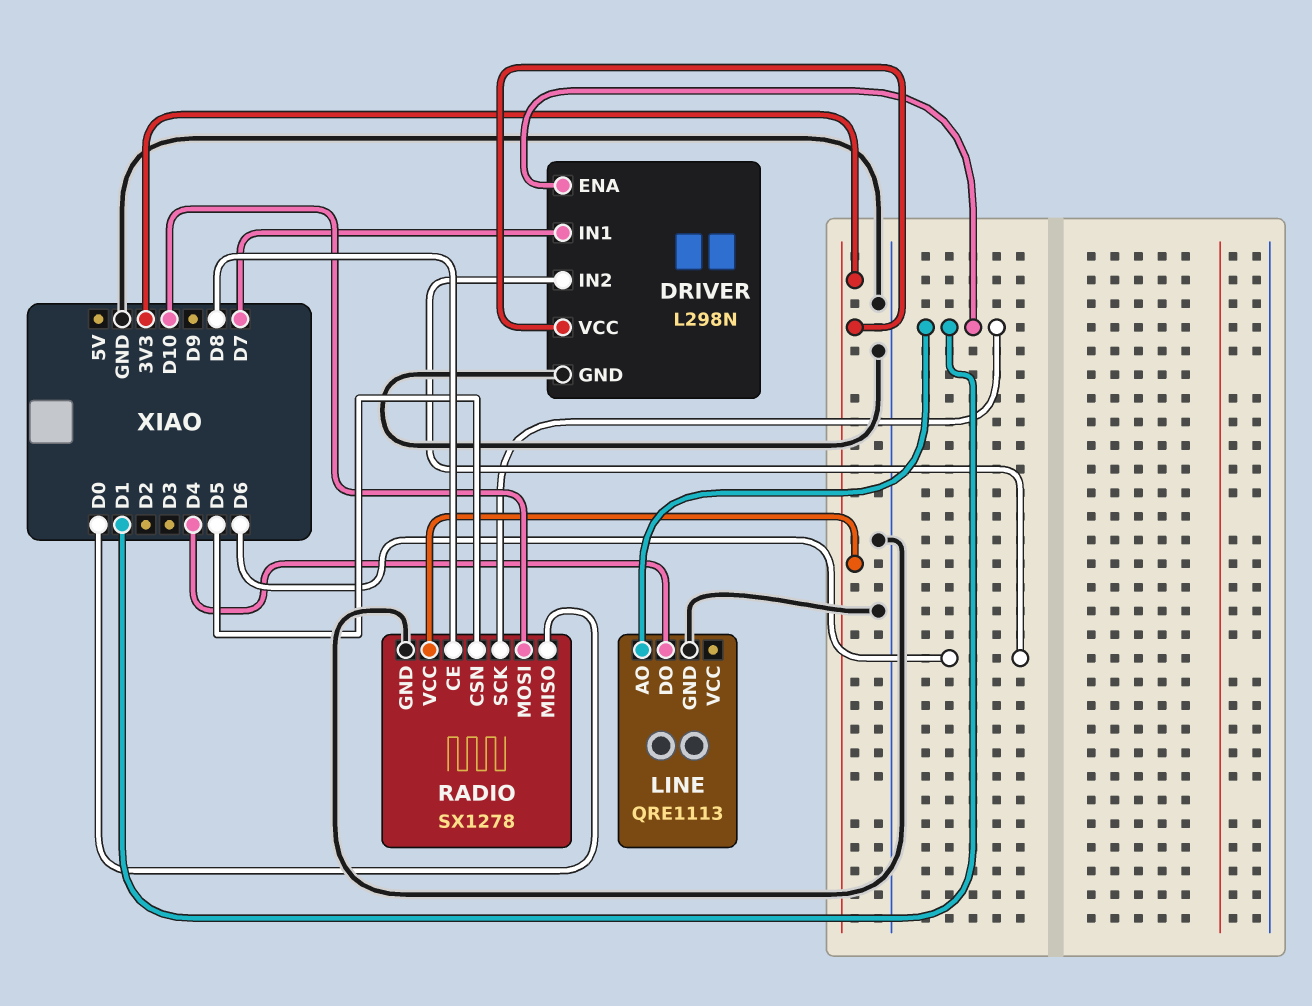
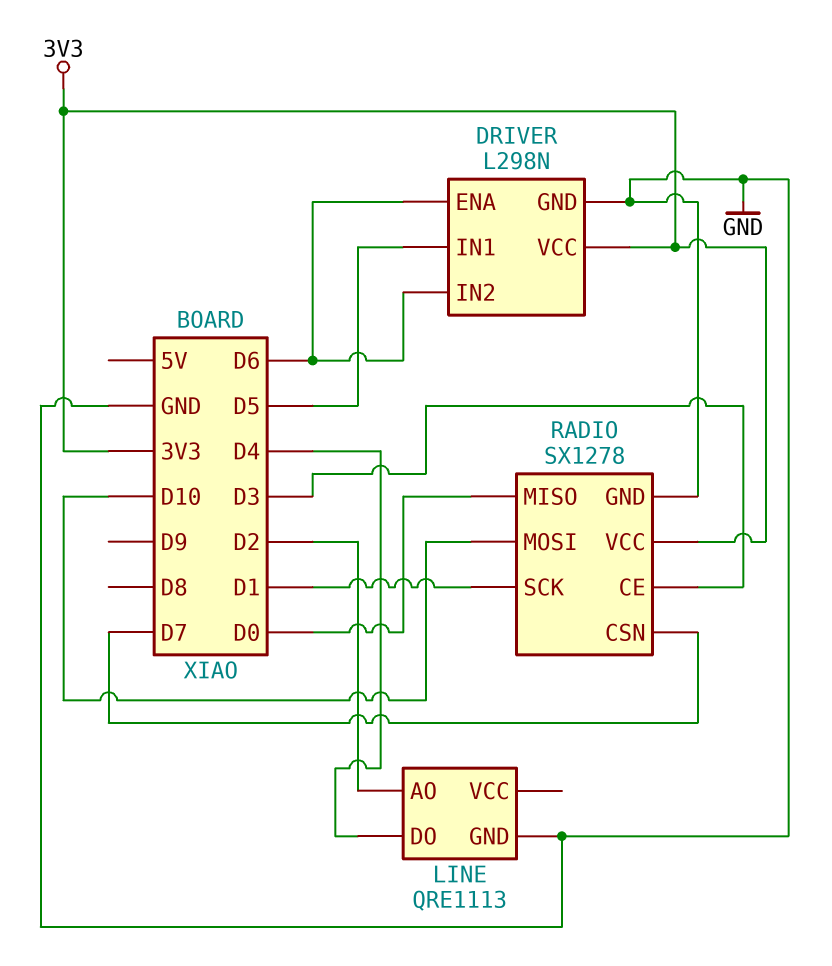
DRIVER pin ENA: D1 -> D6
DRIVER pin IN1: D7 -> D5
LINE pin AO: D1 -> D2
RADIO pin CE: D8 -> D3
RADIO pin CSN: D5 -> D7

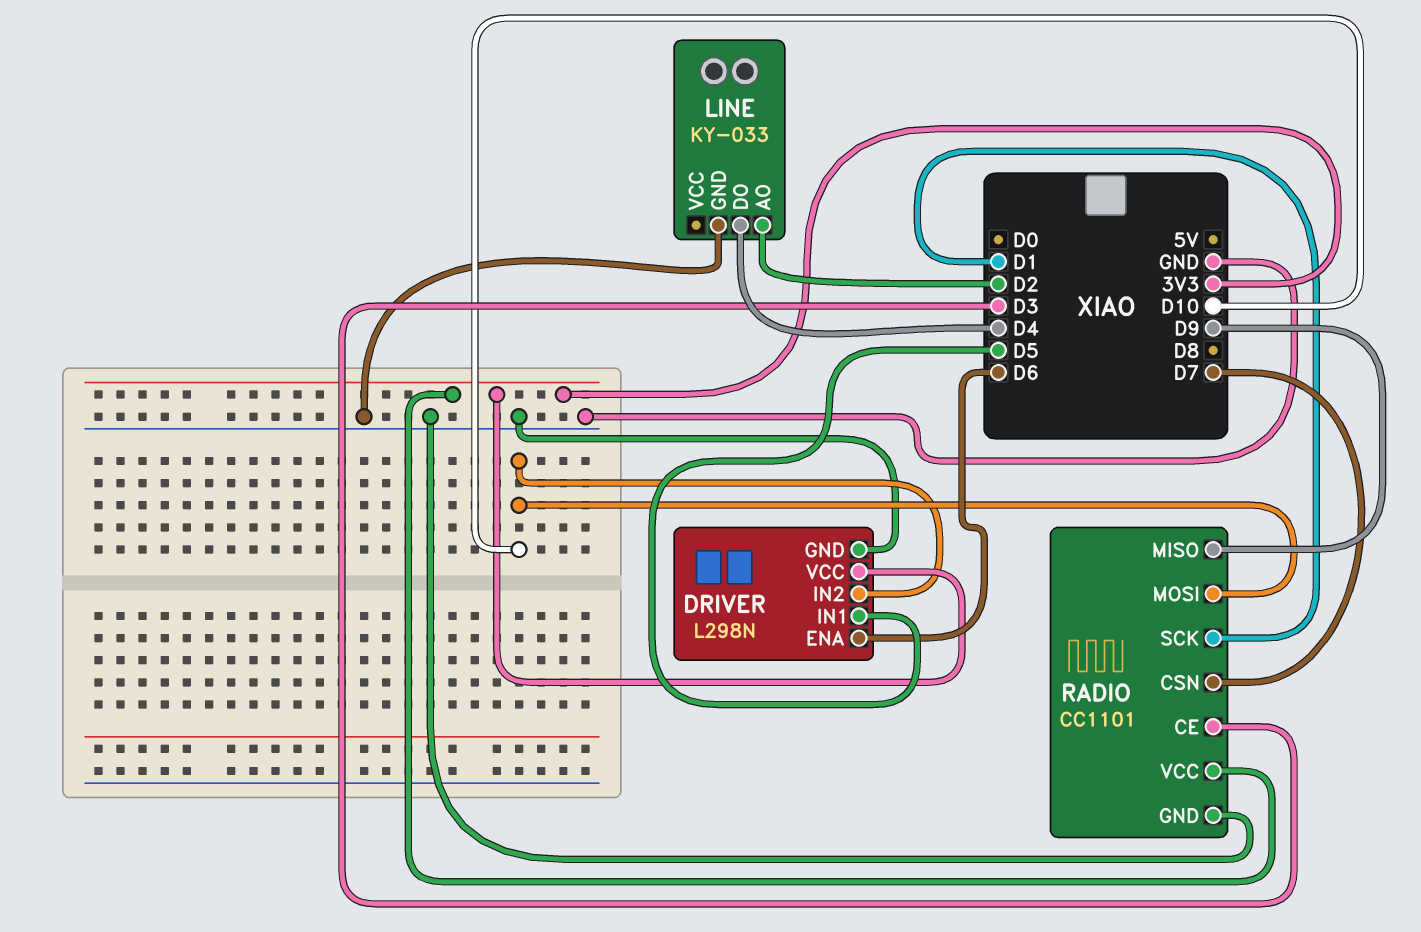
DRIVER pin IN2: D6 -> D10
LINE: QRE1113 -> KY-033
RADIO: SX1278 -> CC1101
RADIO pin MISO: D0 -> D9

